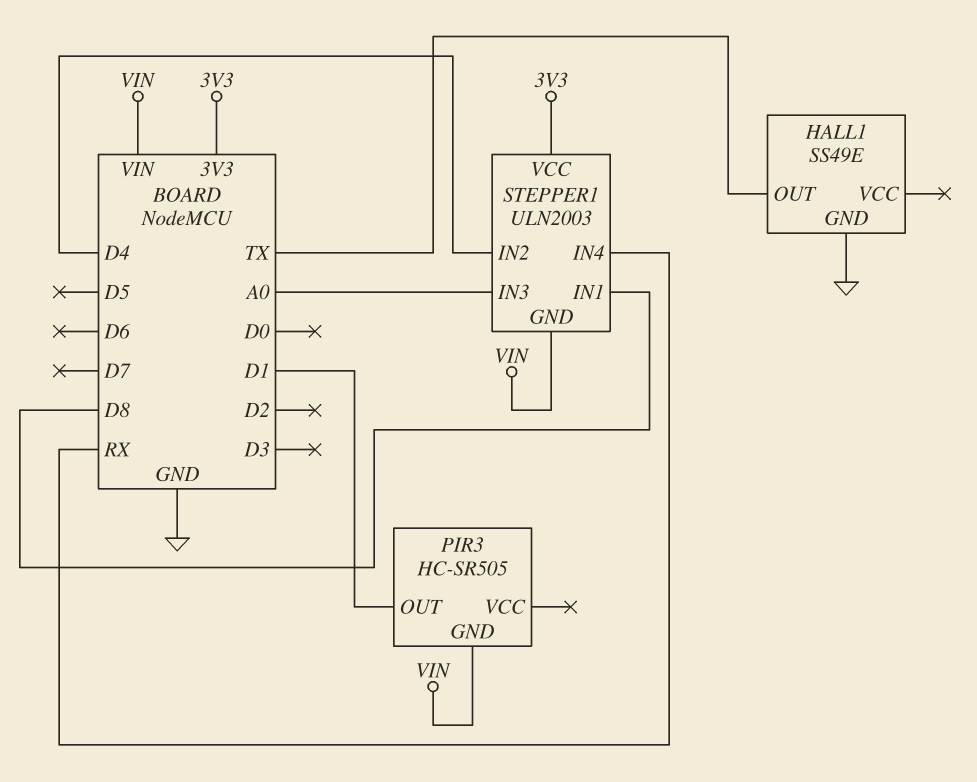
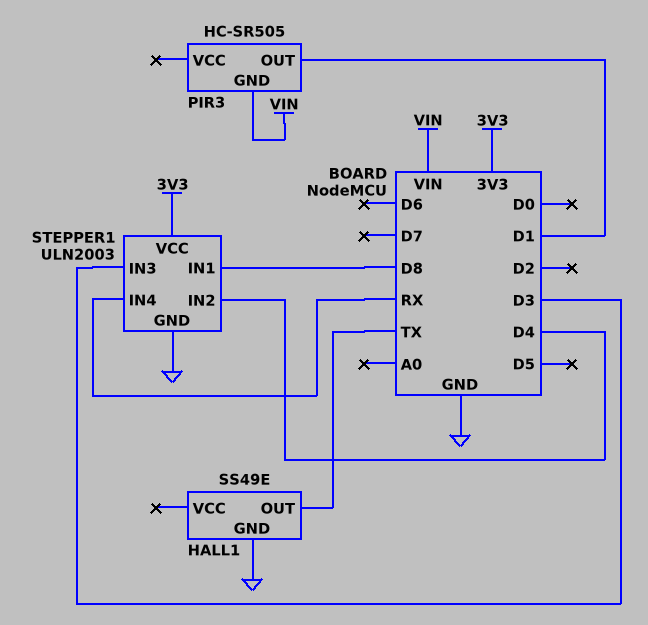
STEPPER1 pin GND: VIN -> GND
STEPPER1 pin IN3: A0 -> D3

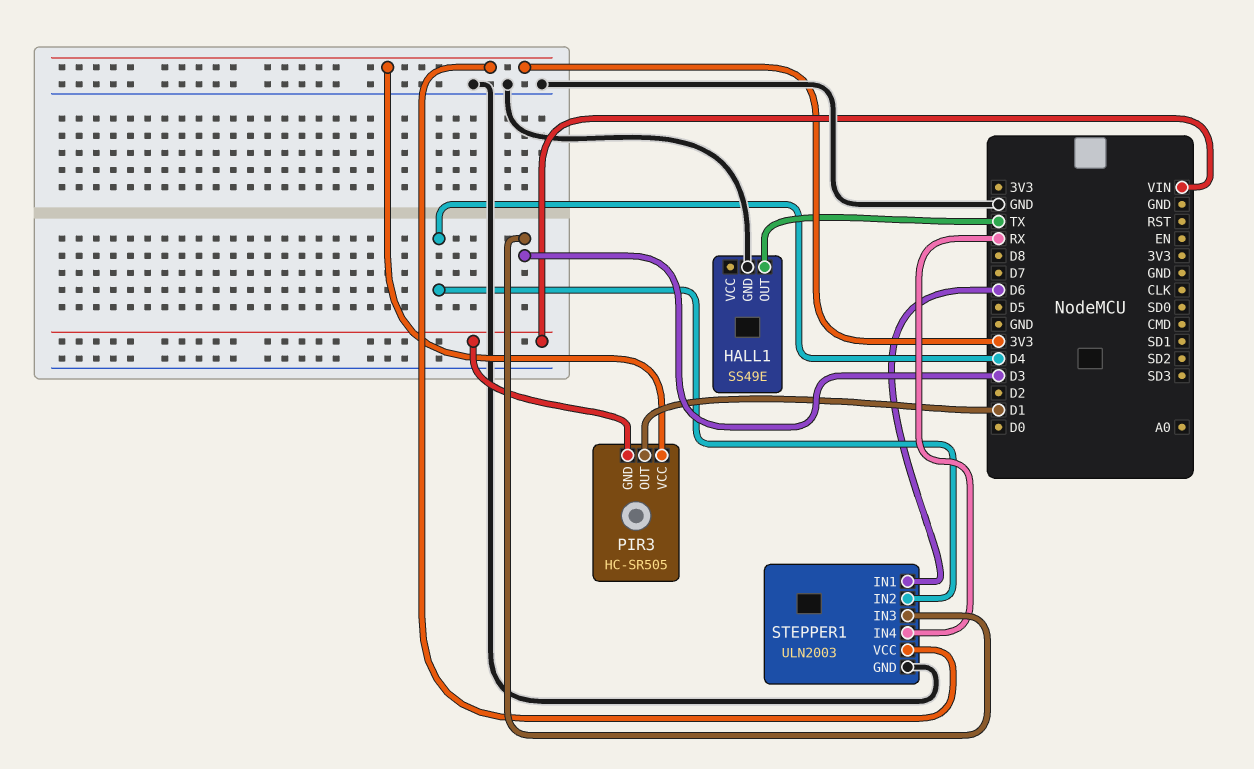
PIR3 pin VCC: none -> 3V3
STEPPER1 pin IN1: D8 -> D6

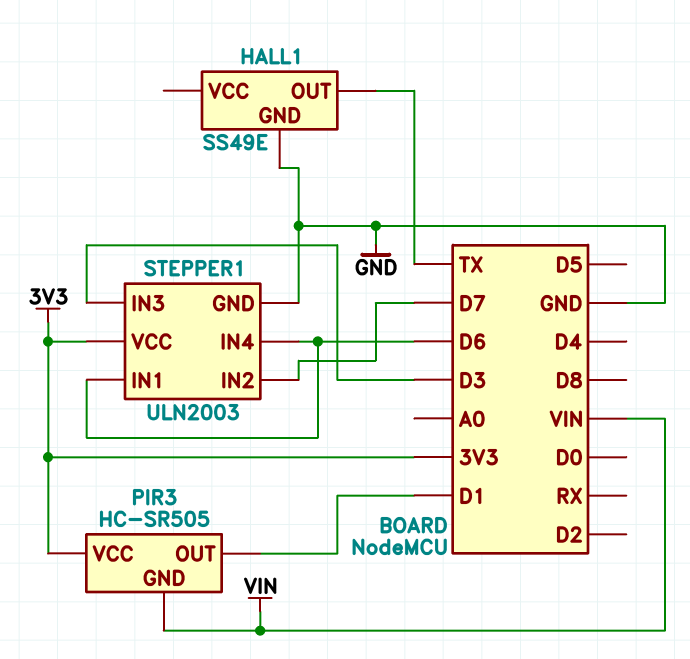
STEPPER1 pin IN2: D4 -> D7
STEPPER1 pin IN4: RX -> D6

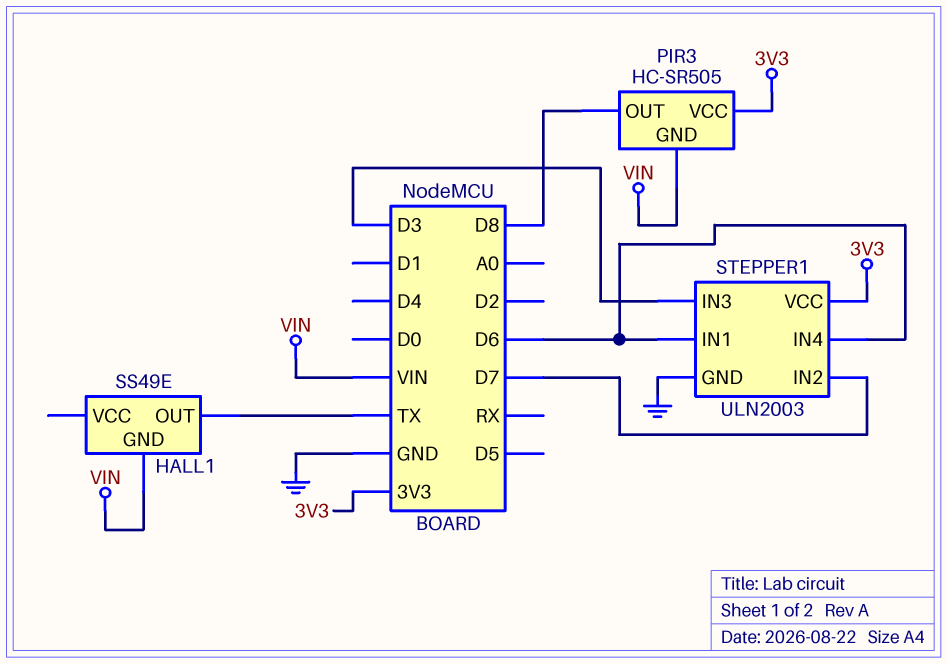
HALL1 pin GND: GND -> VIN
PIR3 pin OUT: D1 -> D8

